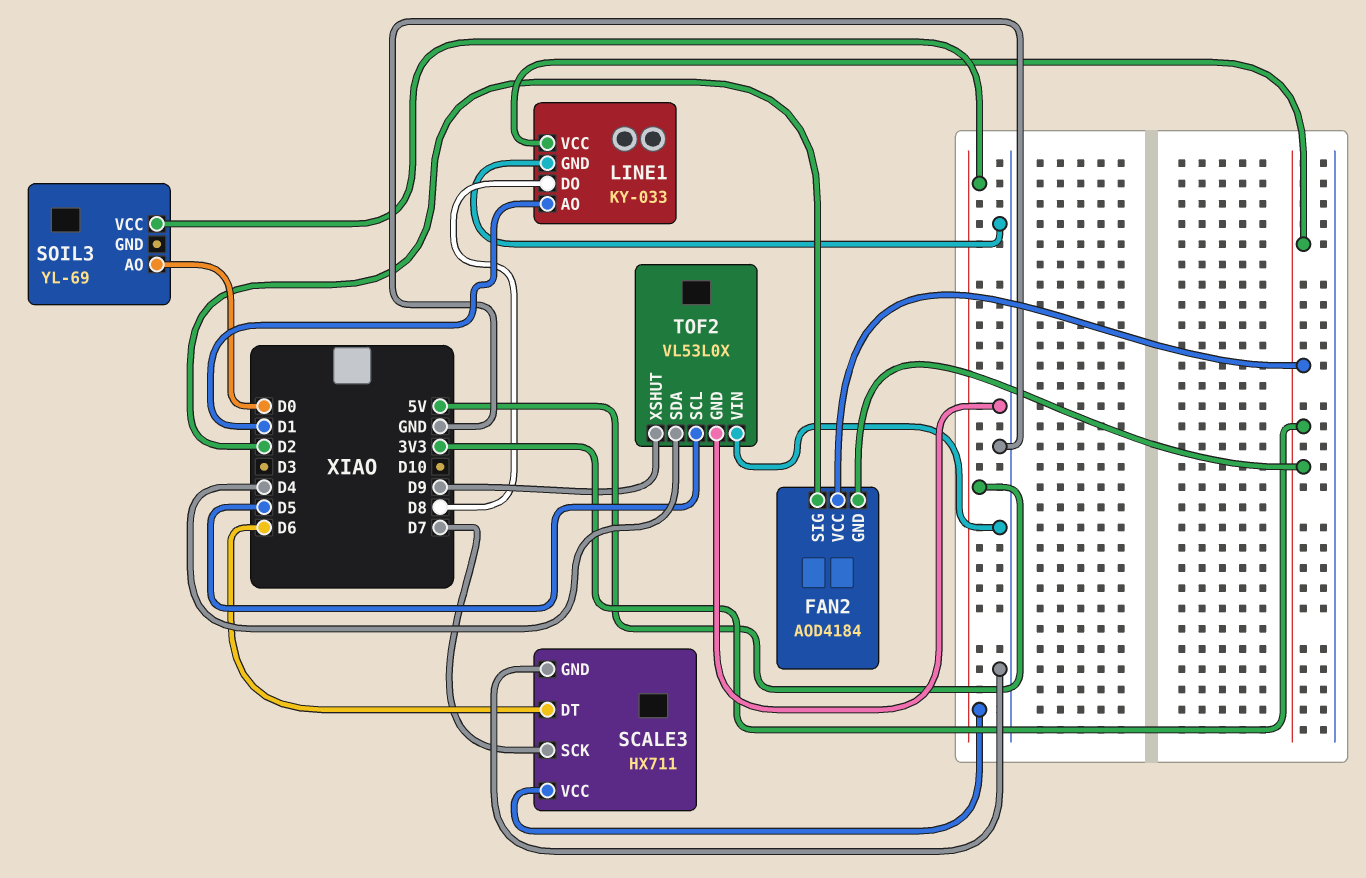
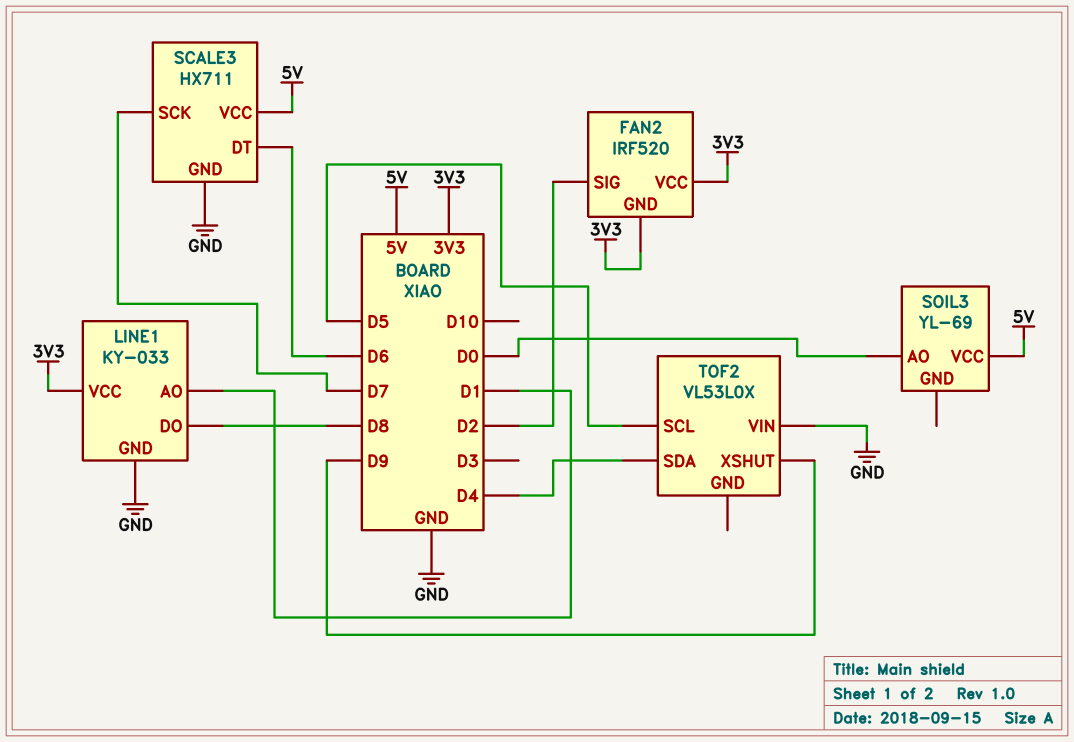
FAN2: AOD4184 -> IRF520
TOF2 pin GND: GND -> none

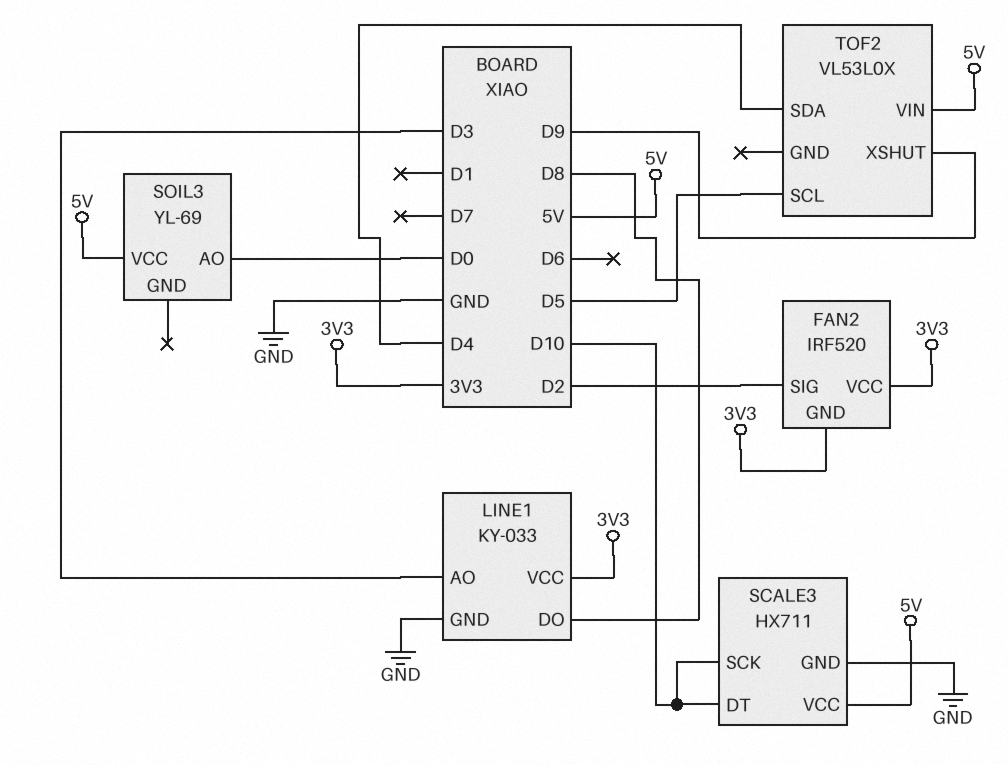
LINE1 pin AO: D1 -> D3
SCALE3 pin DT: D6 -> D10
SCALE3 pin SCK: D7 -> D10
TOF2 pin VIN: GND -> 5V

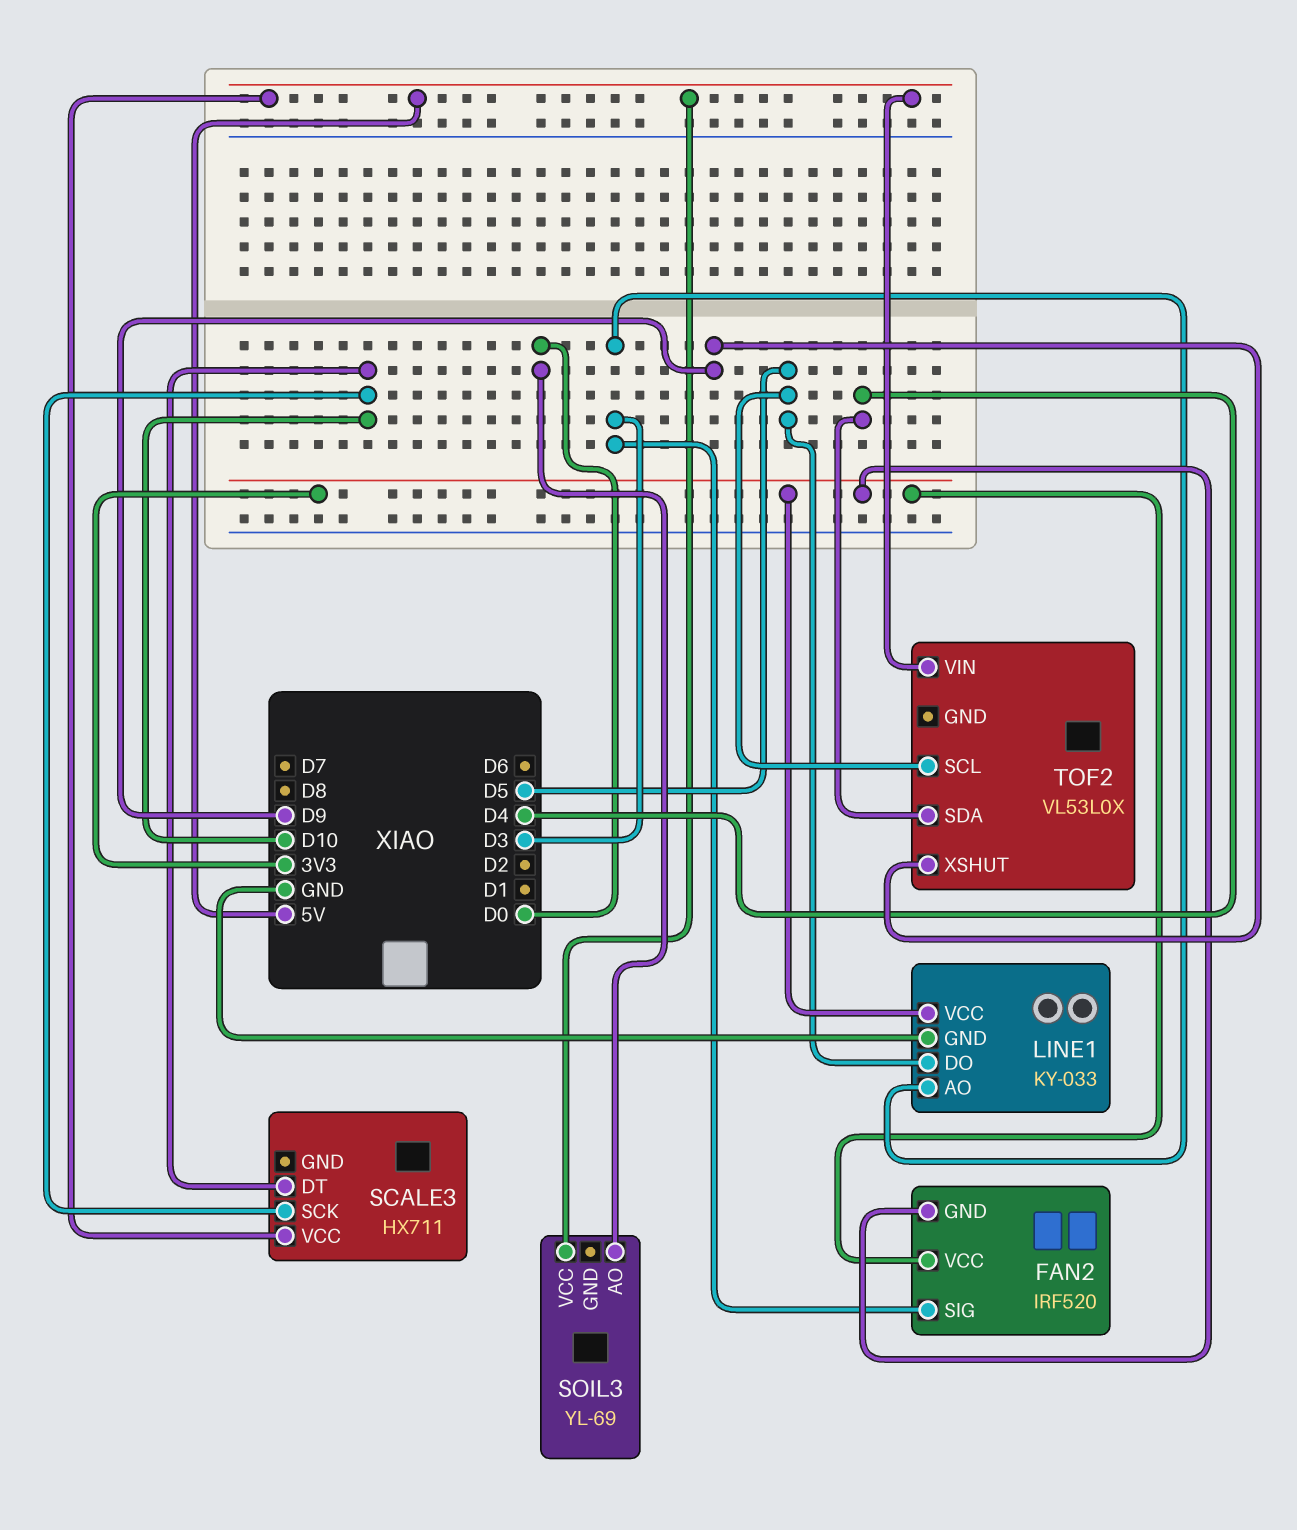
FAN2 pin SIG: D2 -> D3
LINE1 pin DO: D8 -> D5
SCALE3 pin GND: GND -> none

